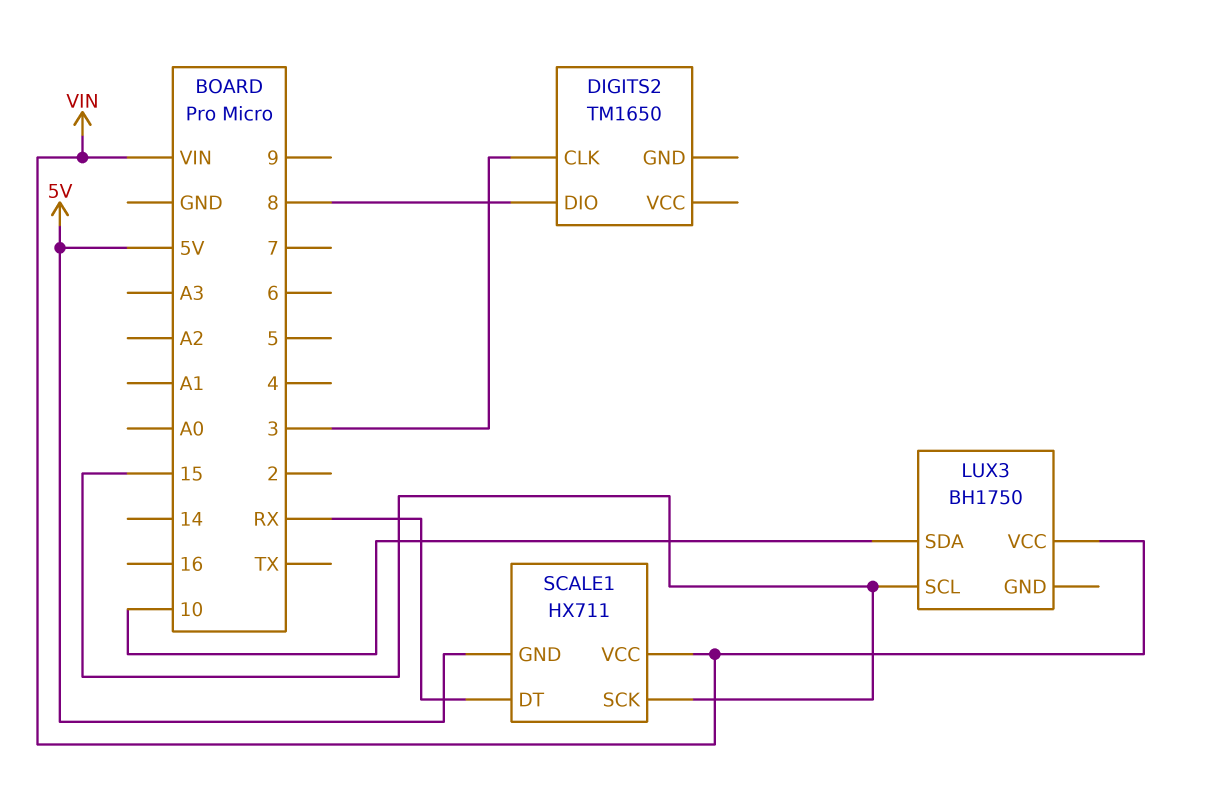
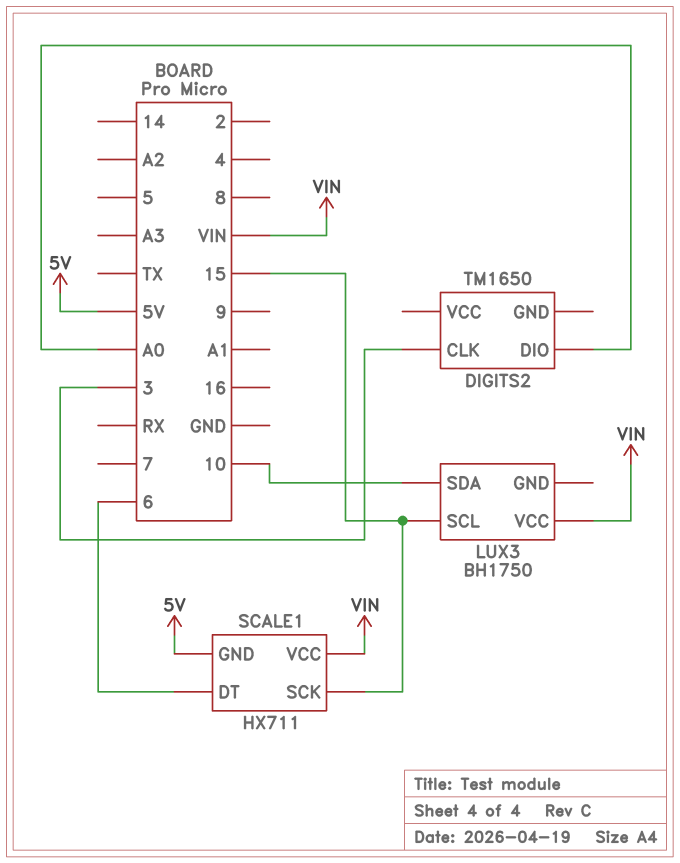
DIGITS2 pin DIO: 8 -> A0
SCALE1 pin DT: RX -> 6

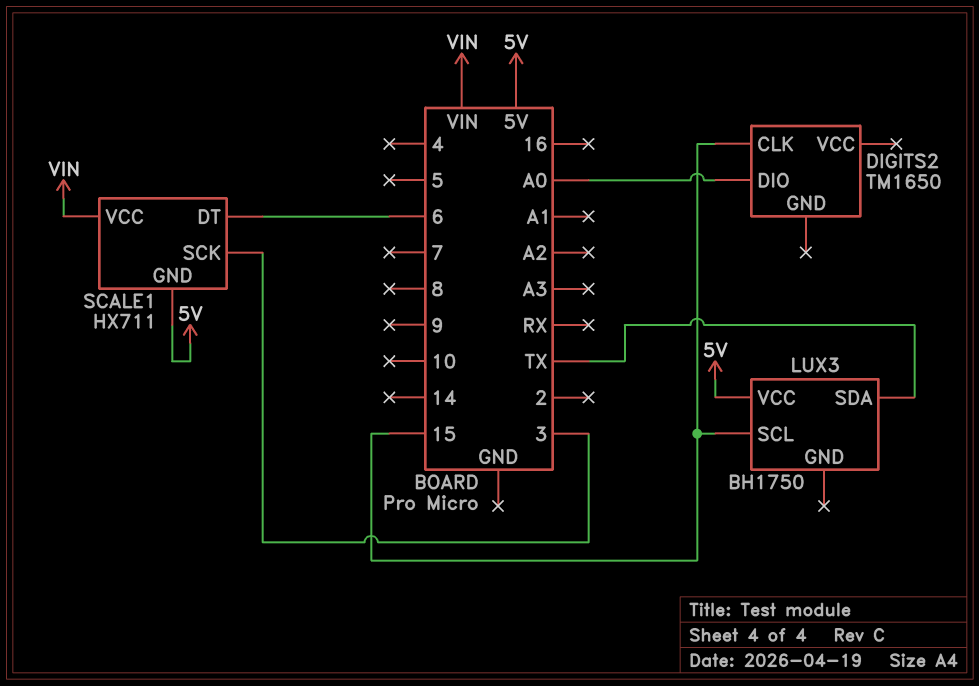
DIGITS2 pin CLK: 3 -> 15
LUX3 pin SDA: 10 -> TX
LUX3 pin VCC: VIN -> 5V
SCALE1 pin SCK: 15 -> 3

